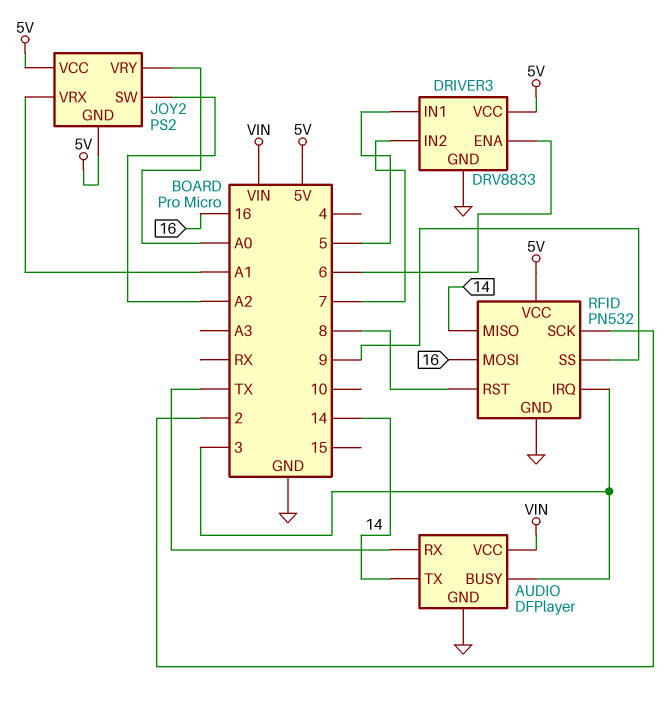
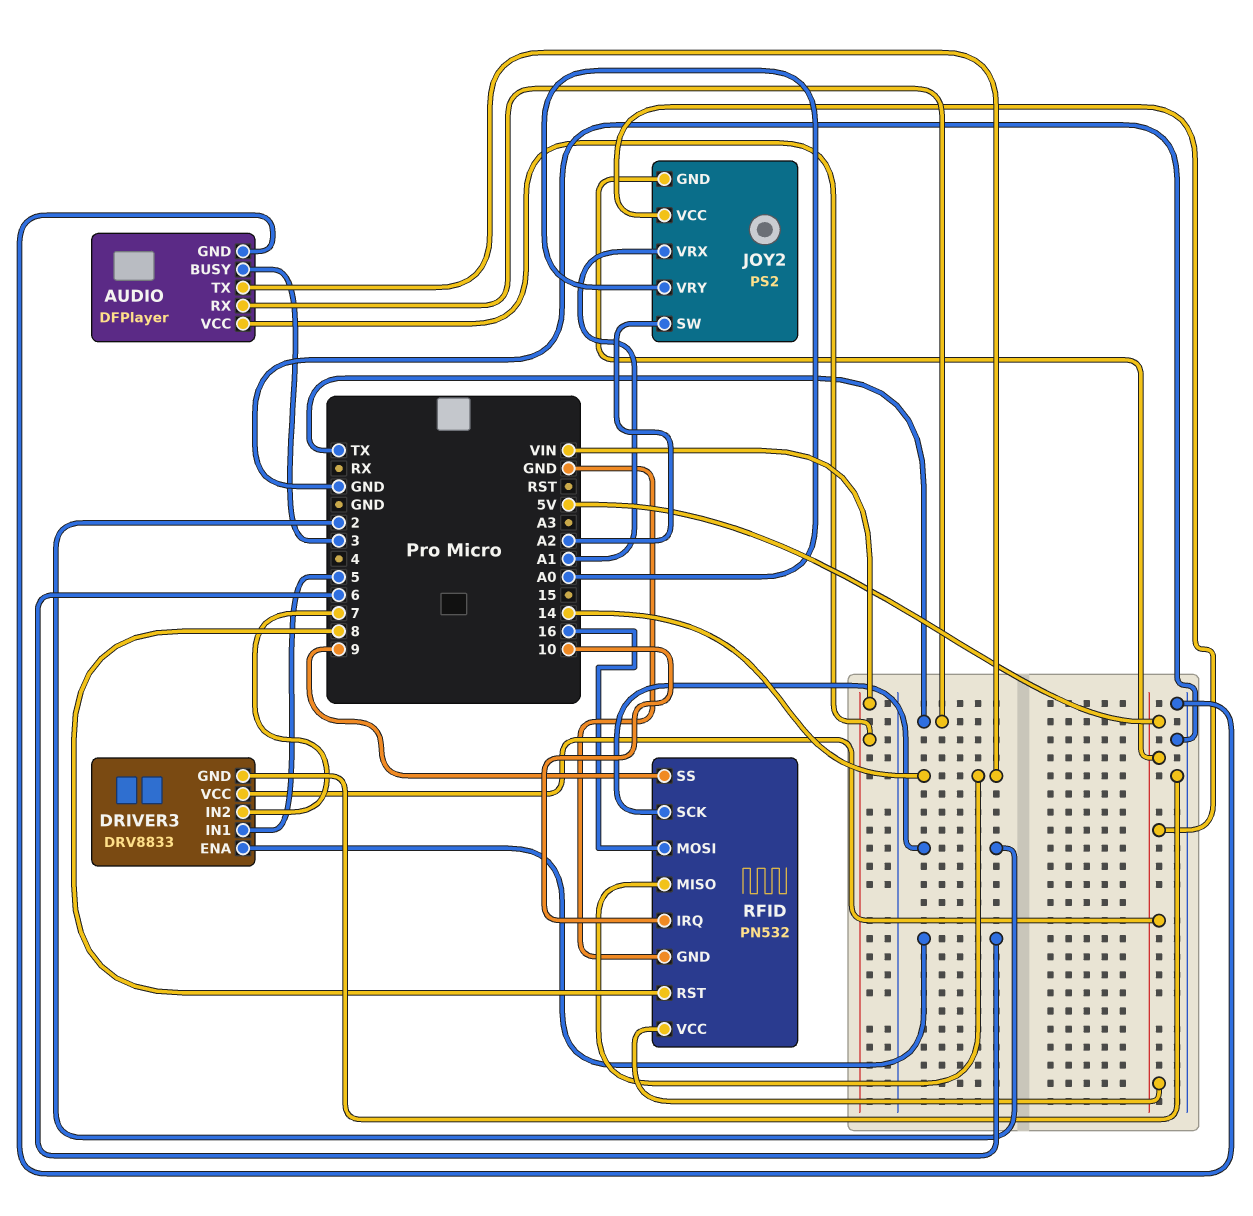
RFID pin IRQ: 3 -> 10

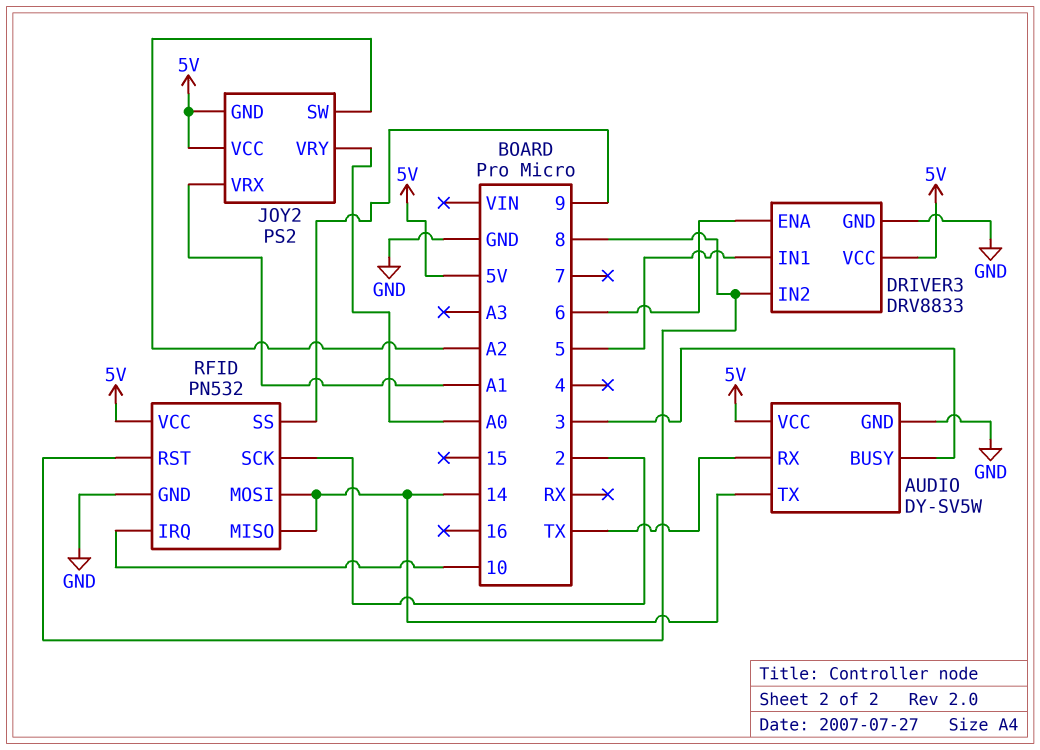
AUDIO: DFPlayer -> DY-SV5W
AUDIO pin VCC: VIN -> 5V
DRIVER3 pin IN2: 7 -> 8
RFID pin MOSI: 16 -> 14

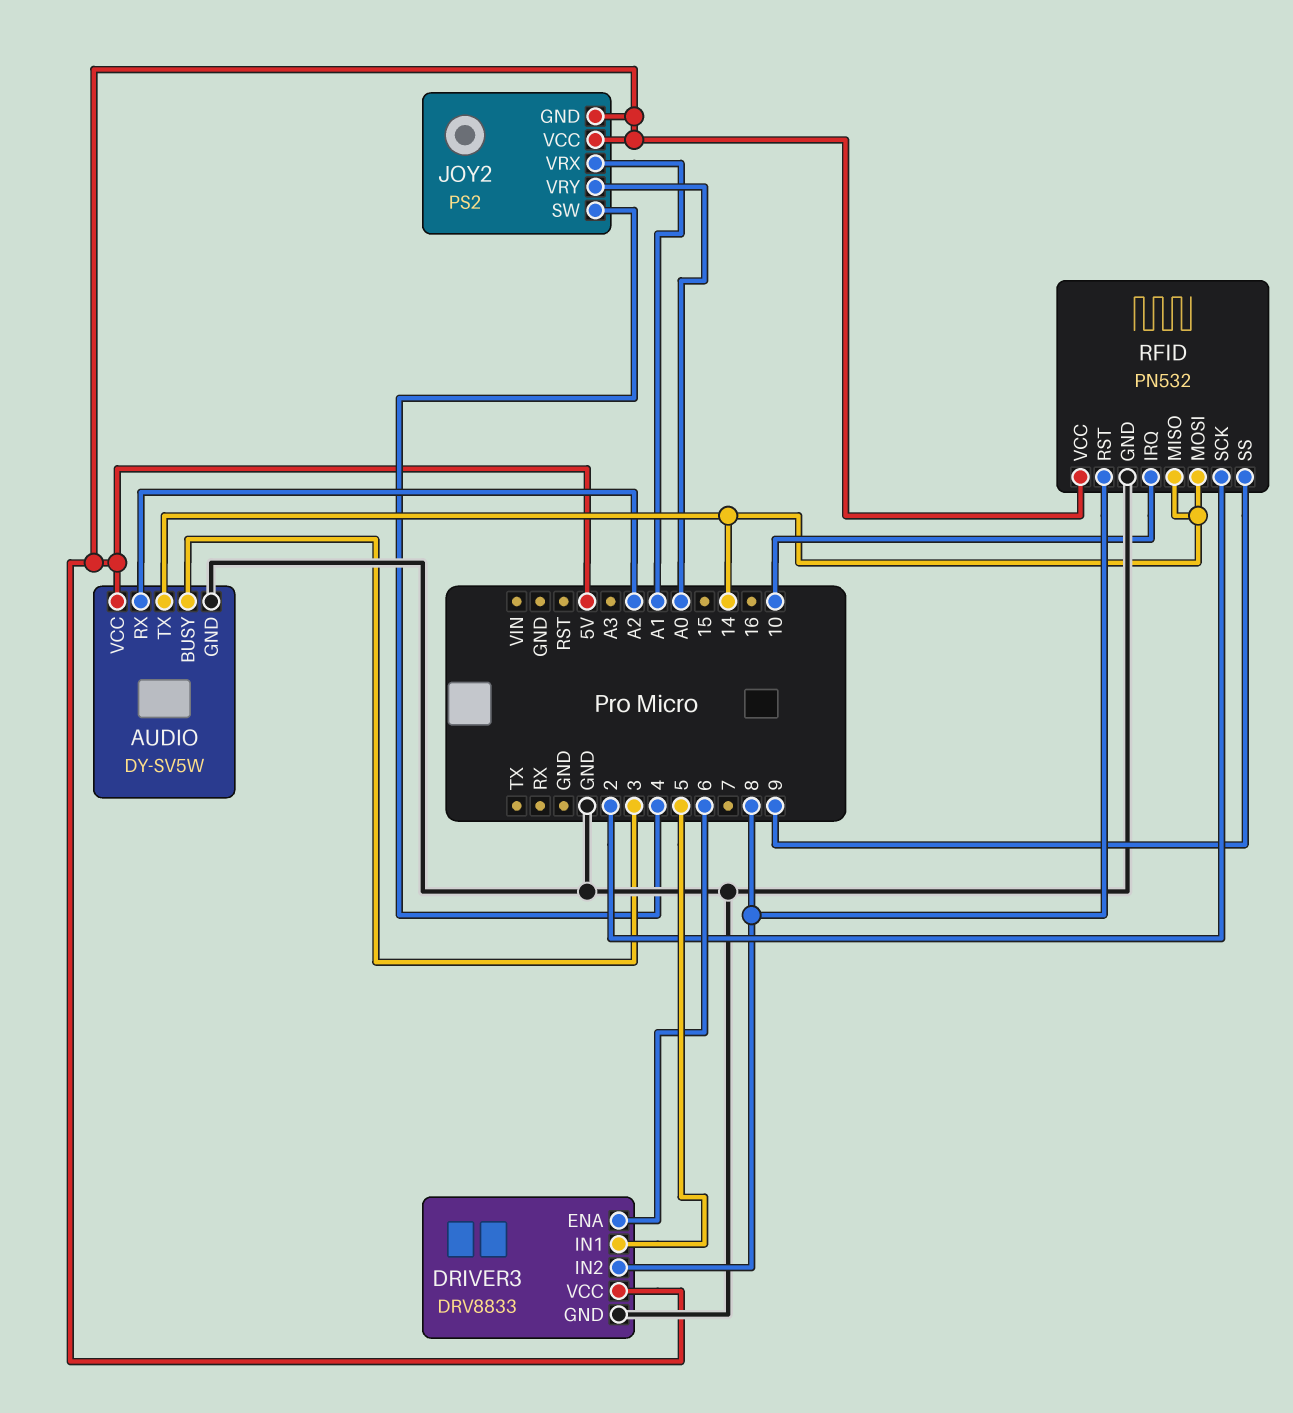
AUDIO pin RX: TX -> A2
JOY2 pin SW: A2 -> 4

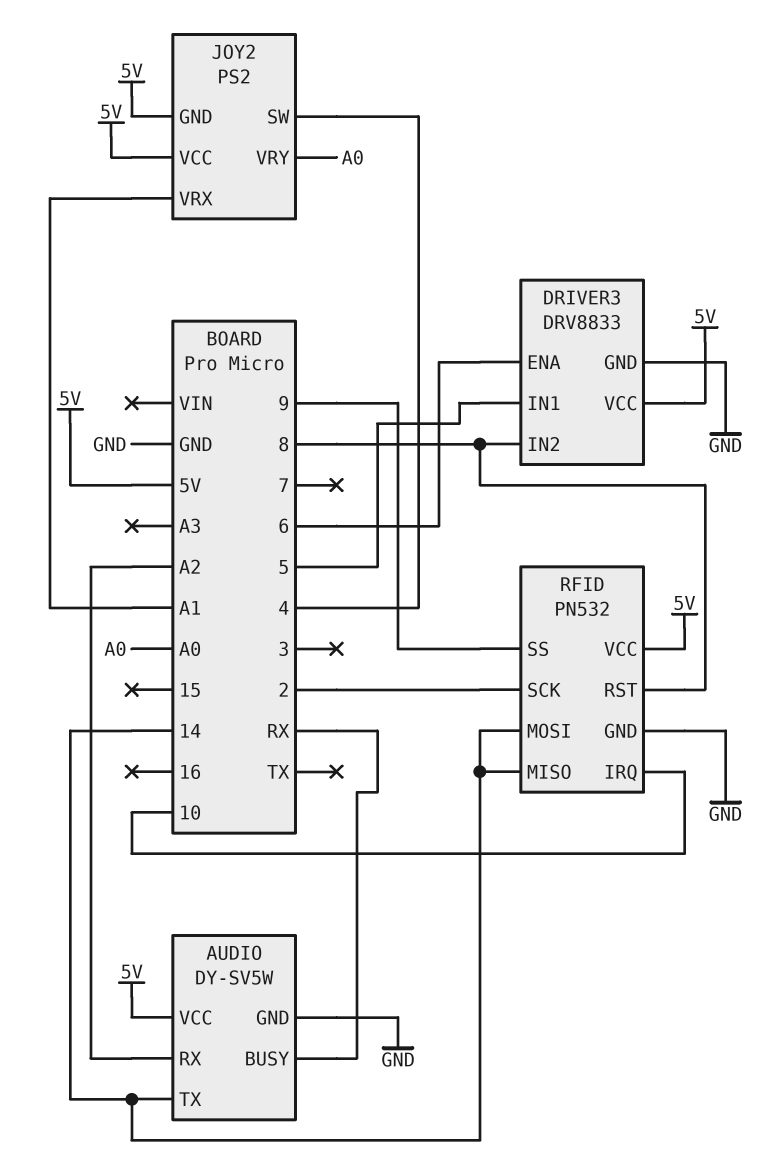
AUDIO pin BUSY: 3 -> RX

